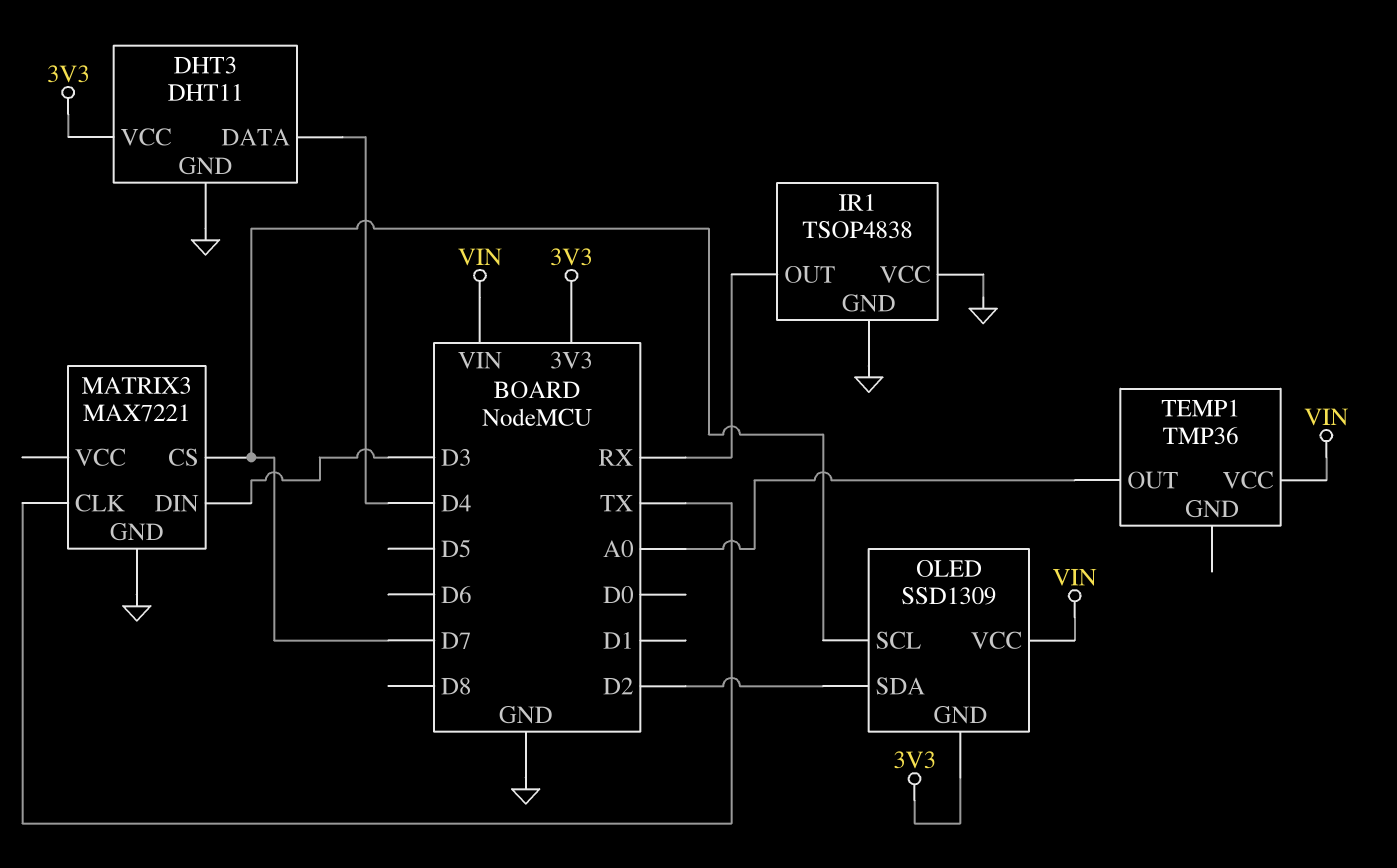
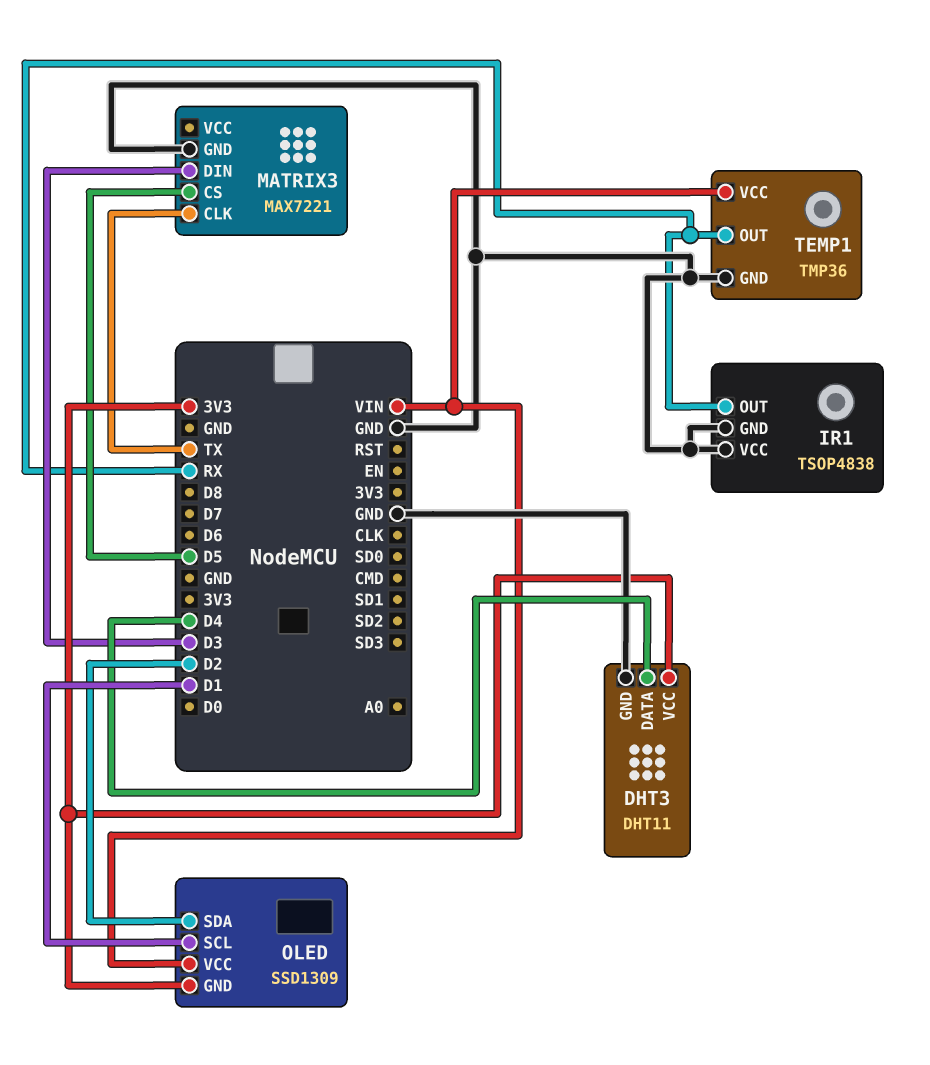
MATRIX3 pin CS: D7 -> D5
OLED pin SCL: D7 -> D1
TEMP1 pin GND: none -> GND
TEMP1 pin OUT: A0 -> RX

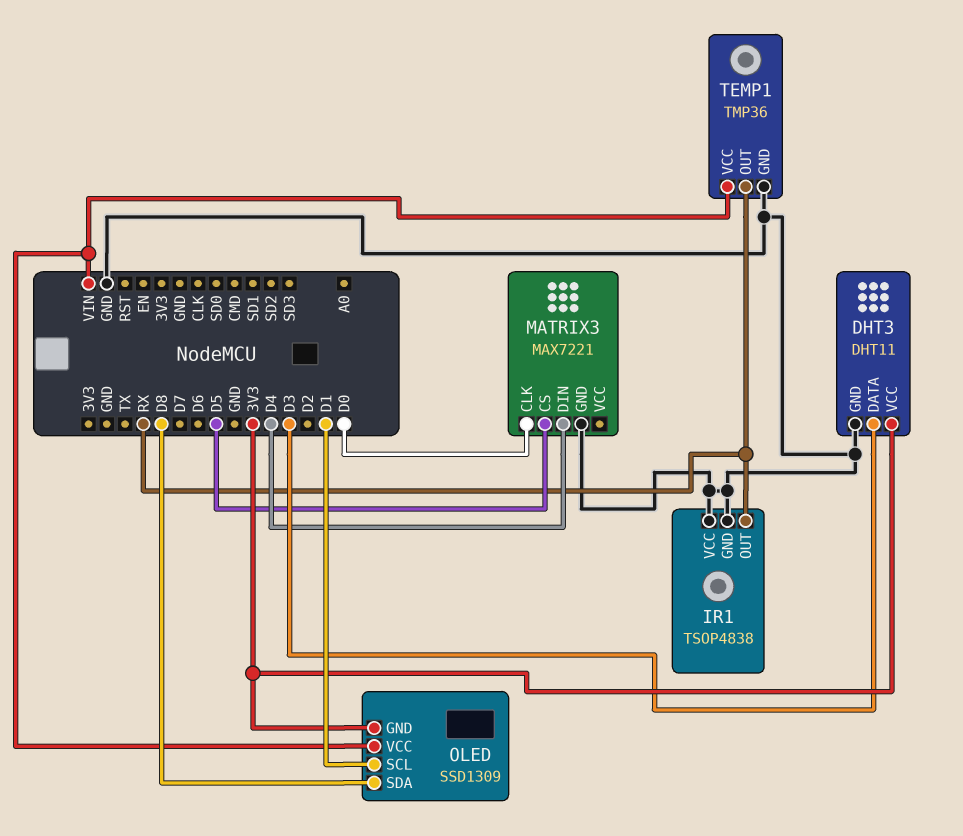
DHT3 pin DATA: D4 -> D3
MATRIX3 pin CLK: TX -> D0
MATRIX3 pin DIN: D3 -> D4
OLED pin SDA: D2 -> D8

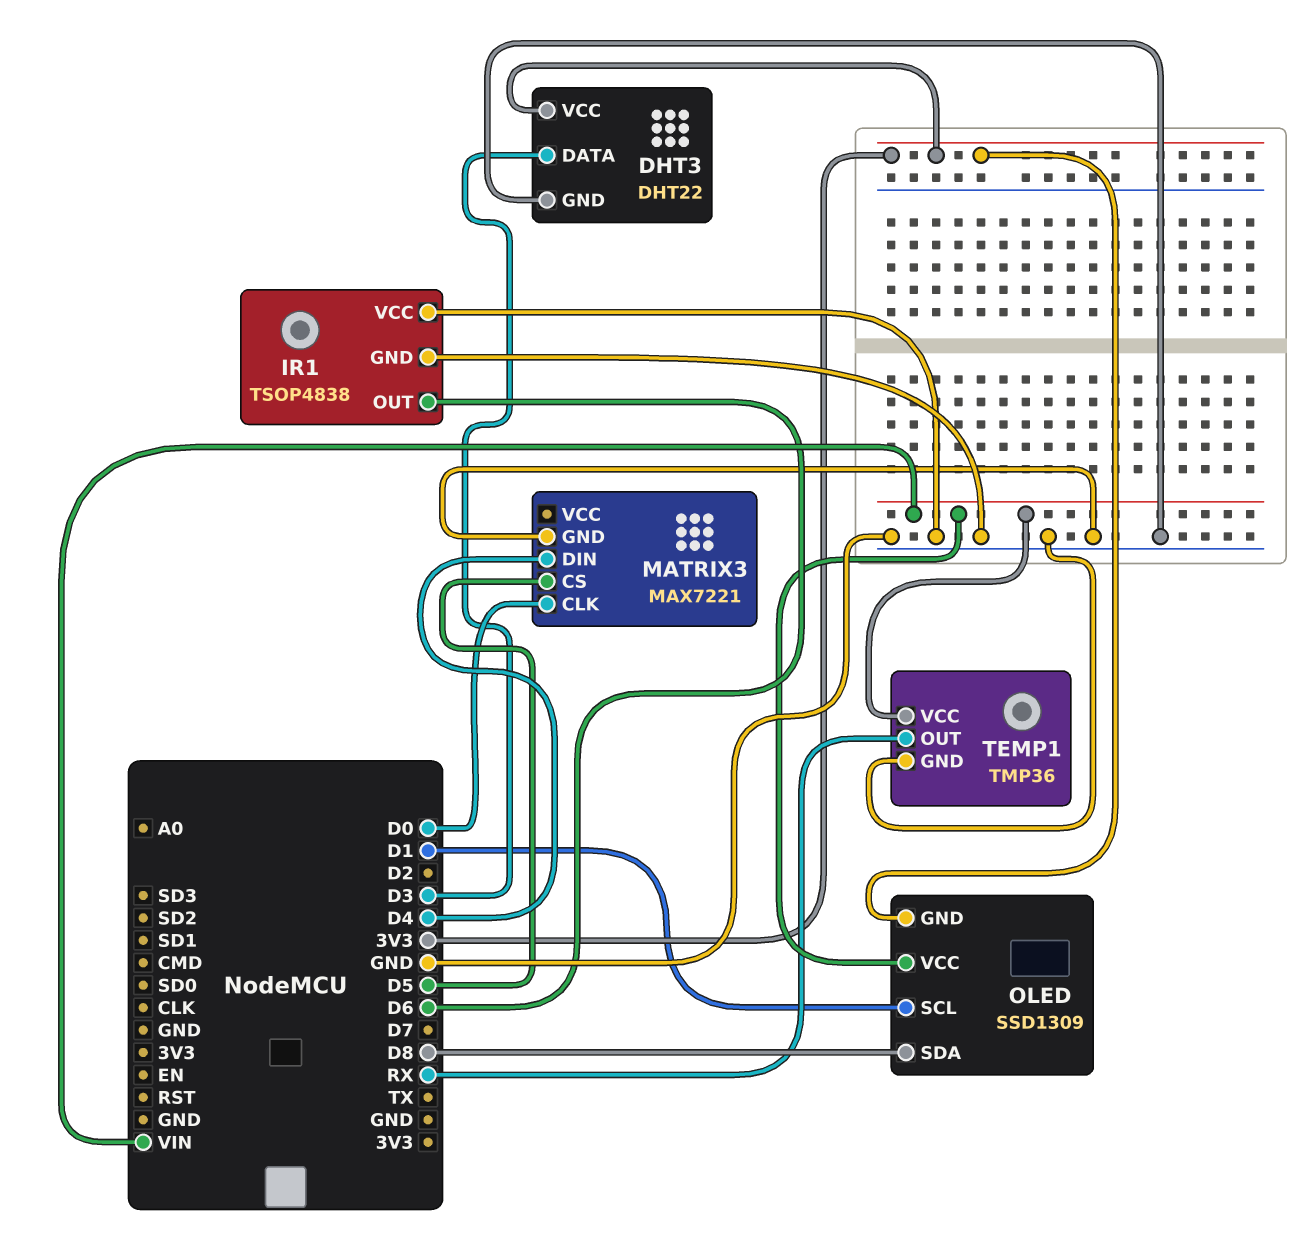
DHT3: DHT11 -> DHT22
IR1 pin OUT: RX -> D6

